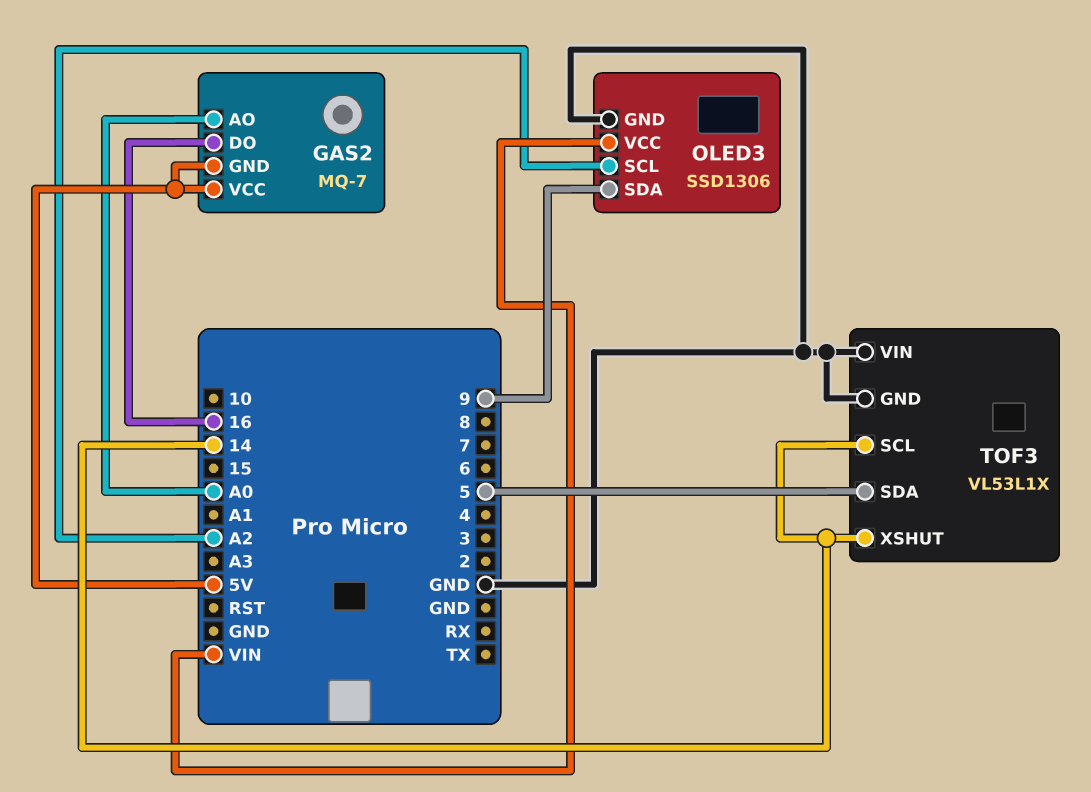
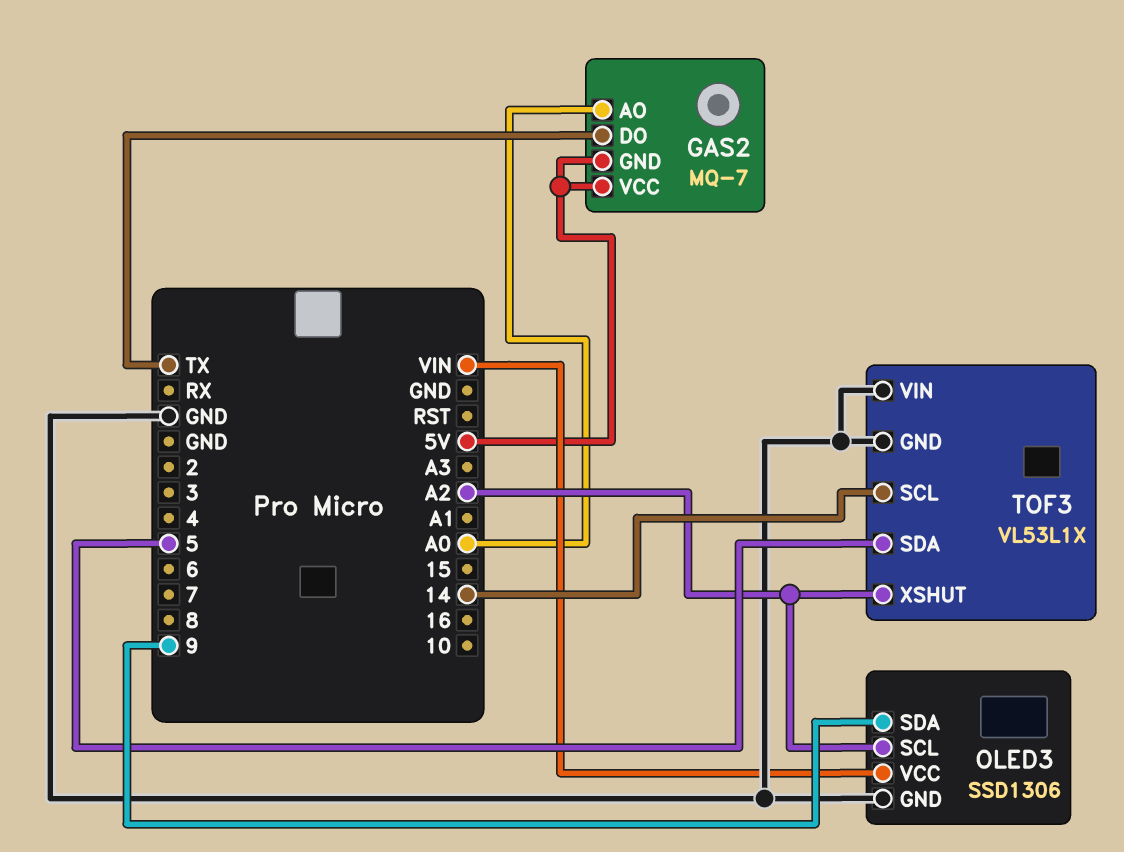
GAS2 pin DO: 16 -> TX
TOF3 pin XSHUT: 14 -> A2

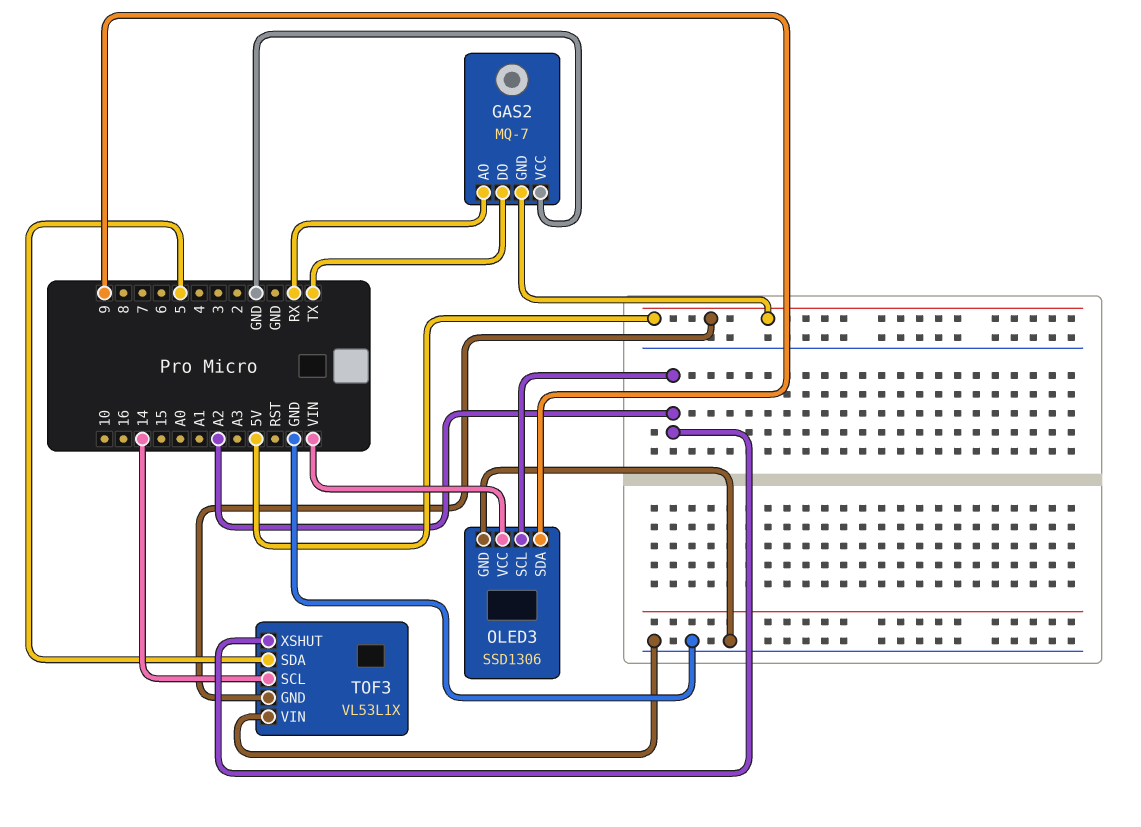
GAS2 pin AO: A0 -> RX
GAS2 pin VCC: 5V -> GND
TOF3 pin GND: GND -> 5V

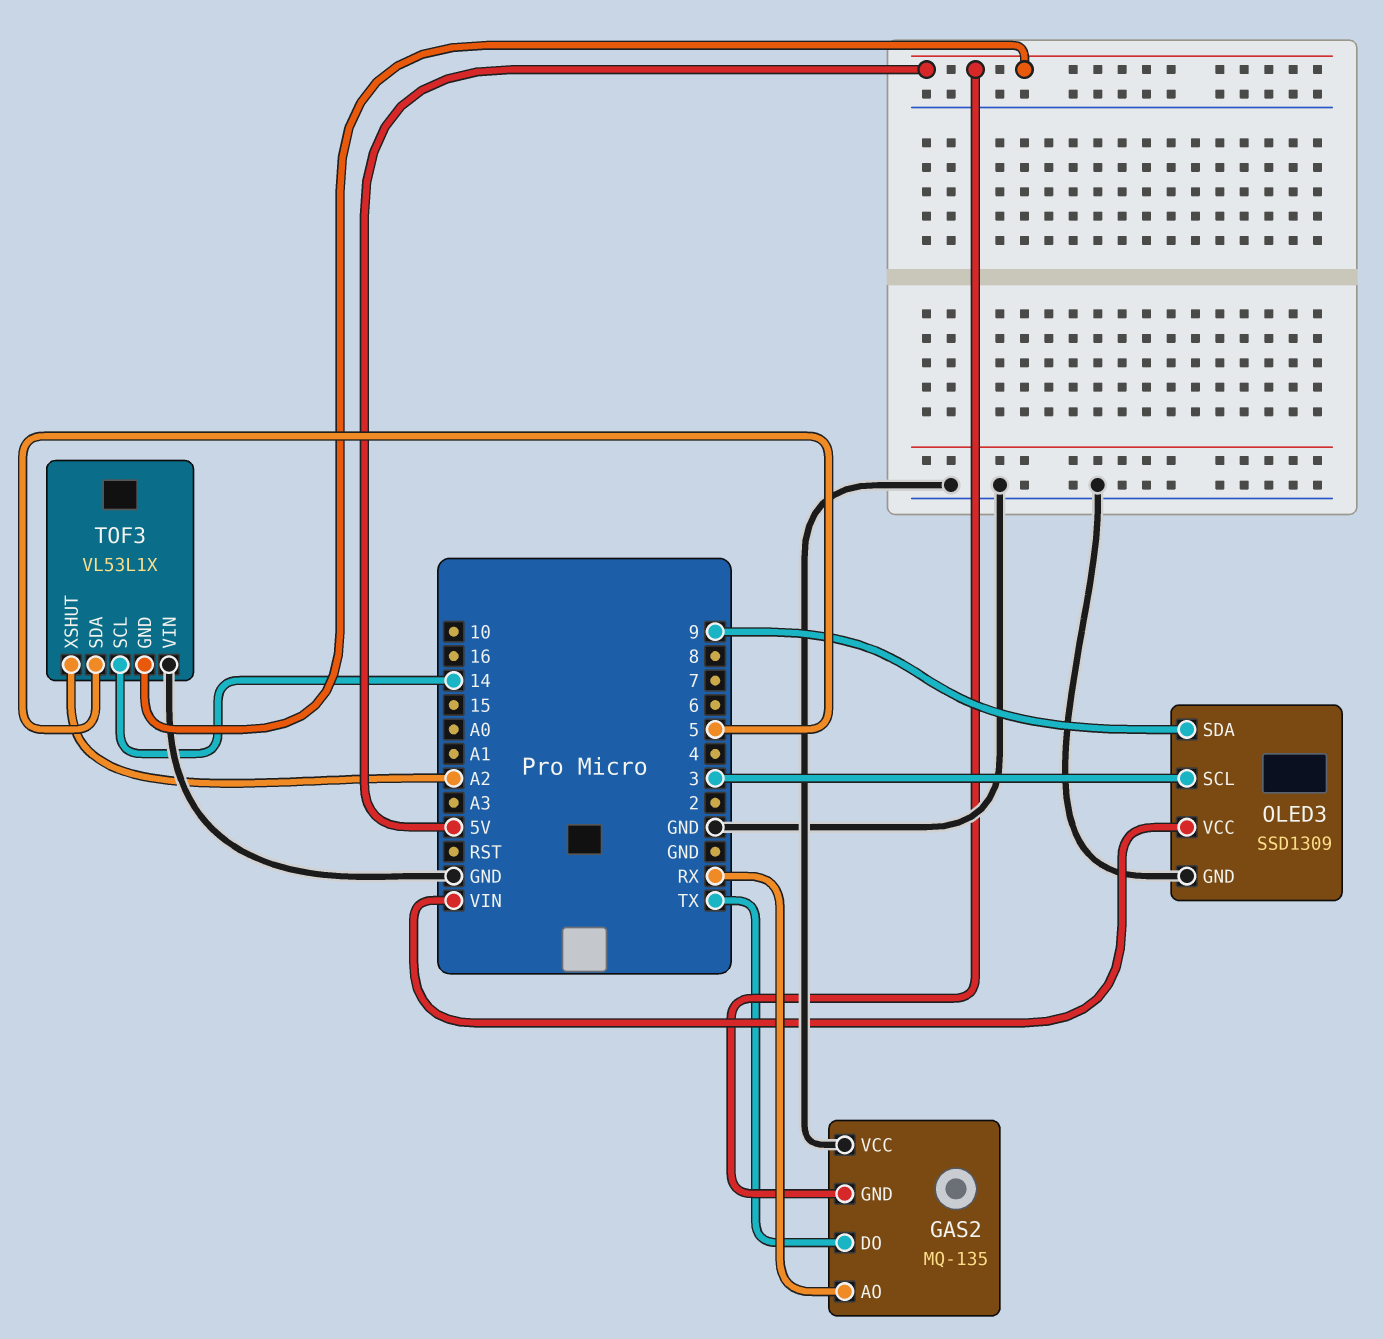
GAS2: MQ-7 -> MQ-135
OLED3: SSD1306 -> SSD1309
OLED3 pin SCL: A2 -> 3

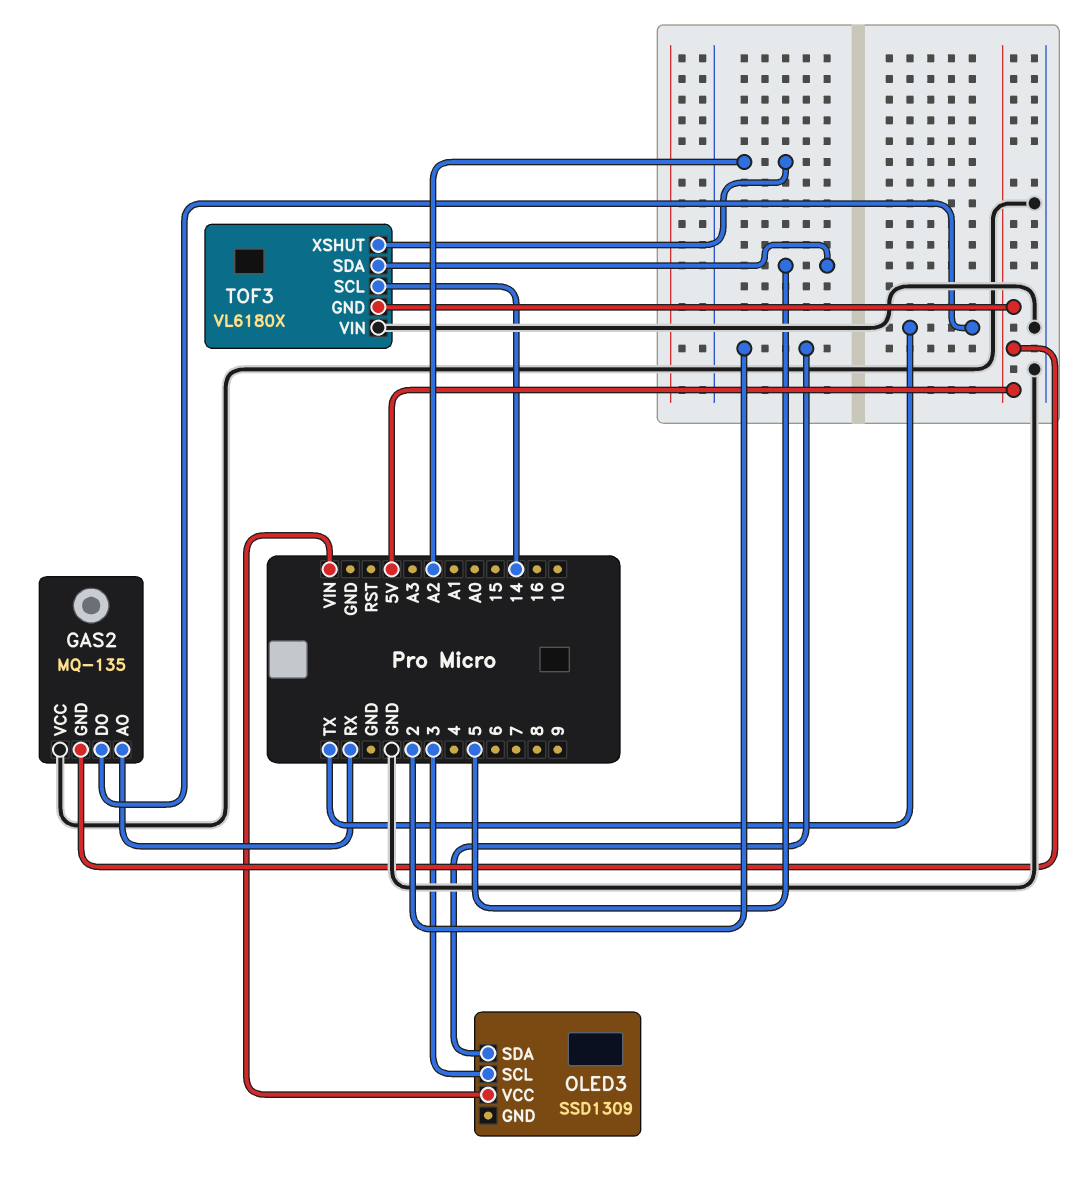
OLED3 pin GND: GND -> none
OLED3 pin SDA: 9 -> 2
TOF3: VL53L1X -> VL6180X

